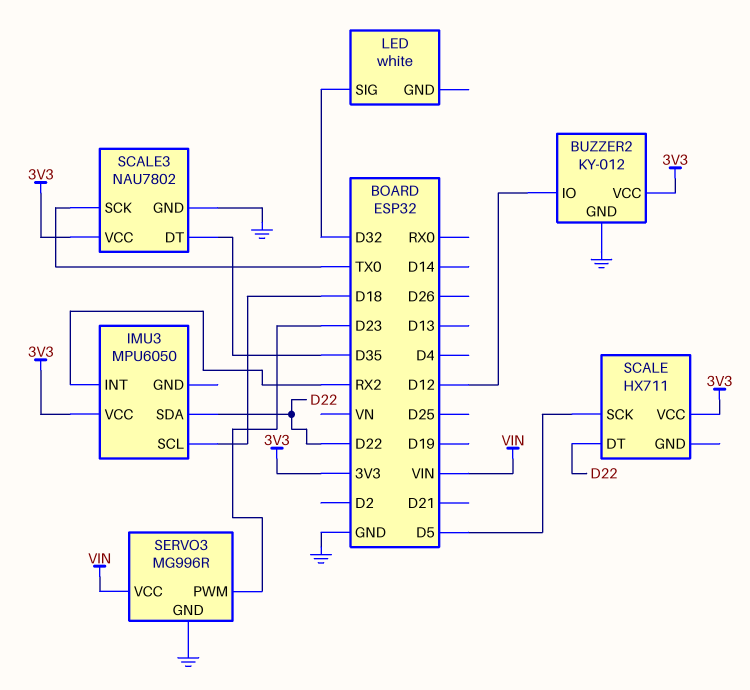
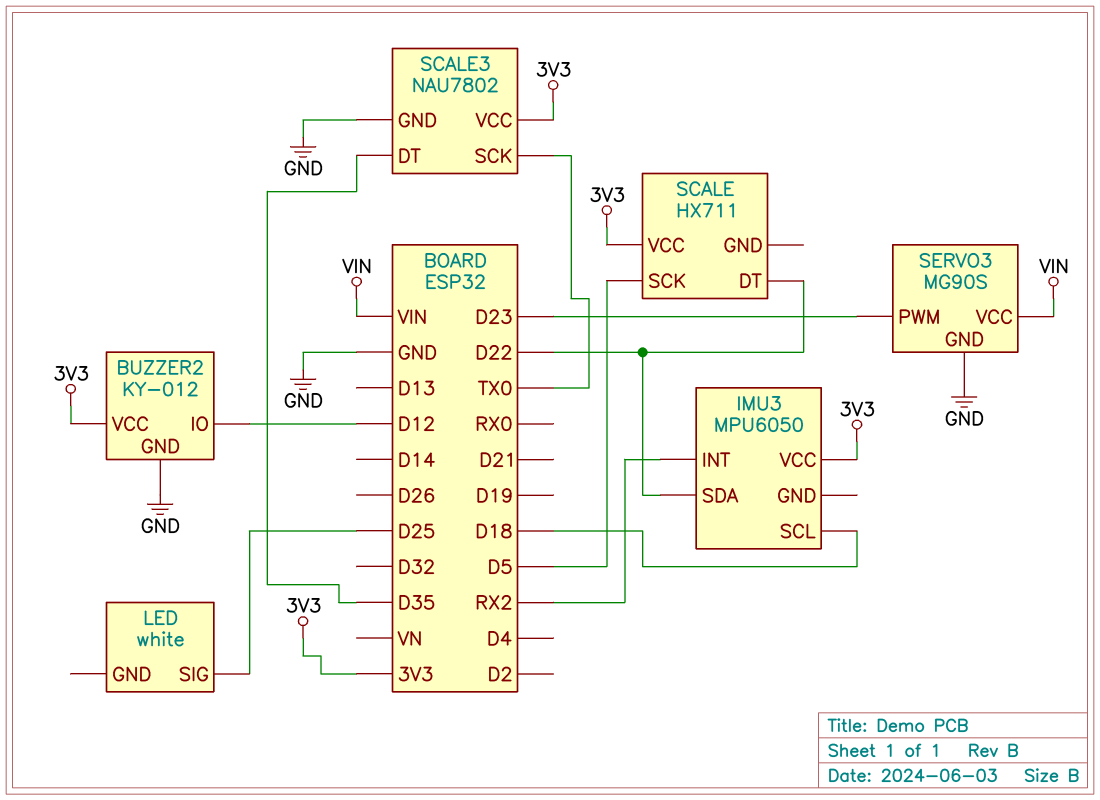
LED pin SIG: D32 -> D25
SERVO3: MG996R -> MG90S

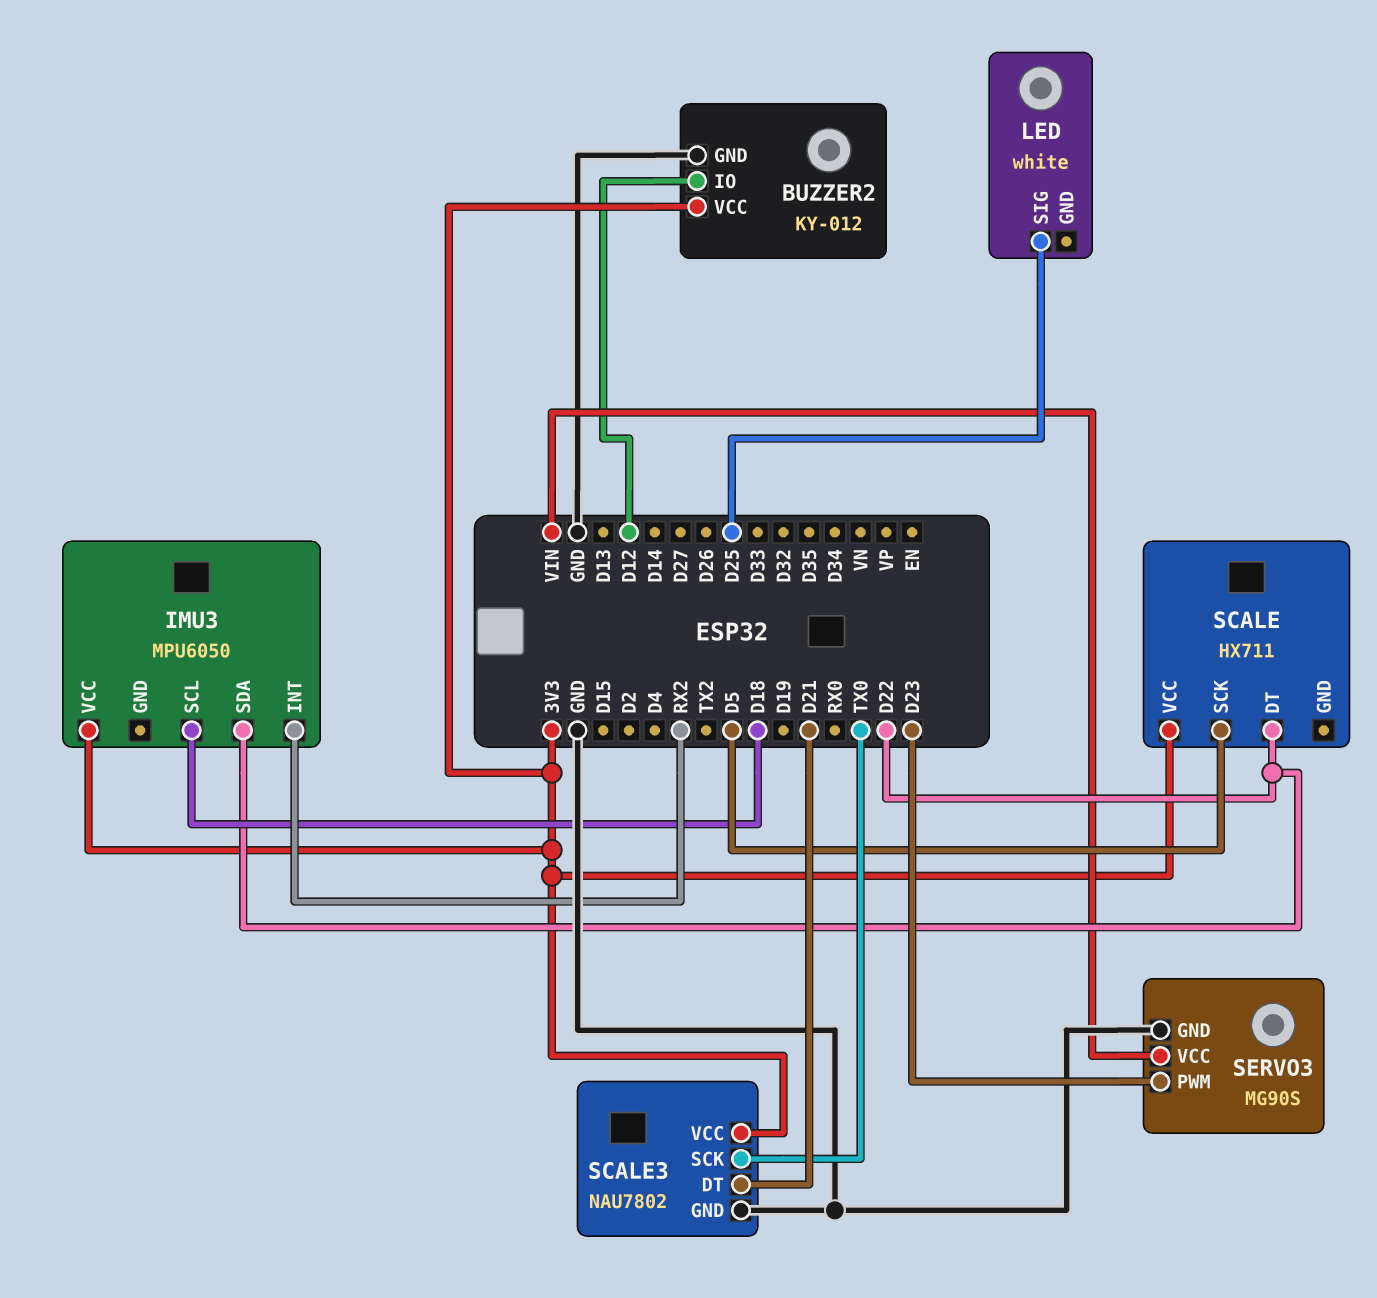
SCALE3 pin DT: D35 -> D21

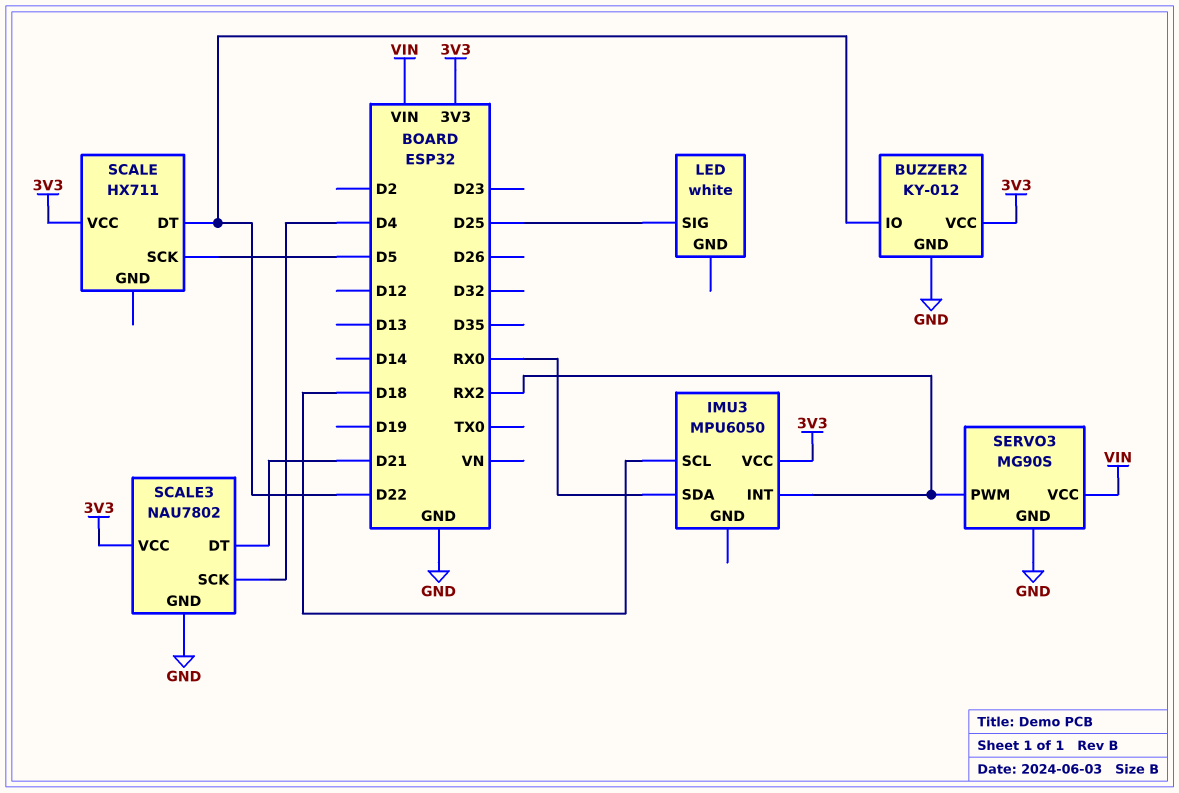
BUZZER2 pin IO: D12 -> D22
IMU3 pin SDA: D22 -> RX0
SCALE3 pin SCK: TX0 -> D4
SERVO3 pin PWM: D23 -> RX2

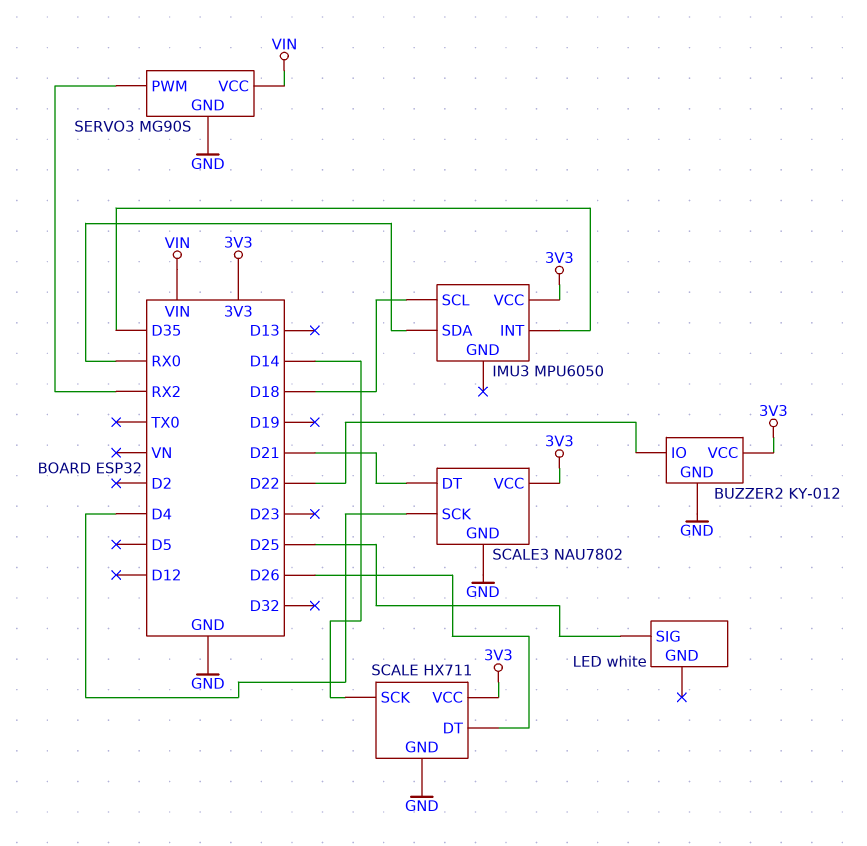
IMU3 pin INT: RX2 -> D35
SCALE pin DT: D22 -> D26
SCALE pin GND: none -> GND
SCALE pin SCK: D5 -> D14

